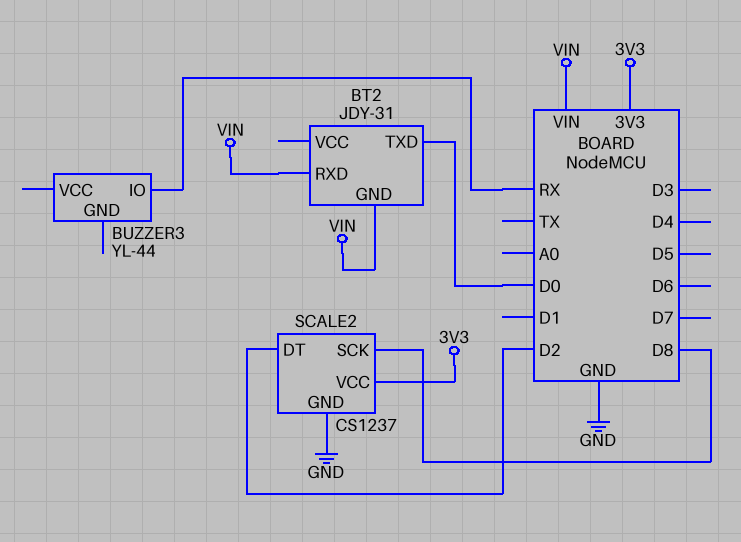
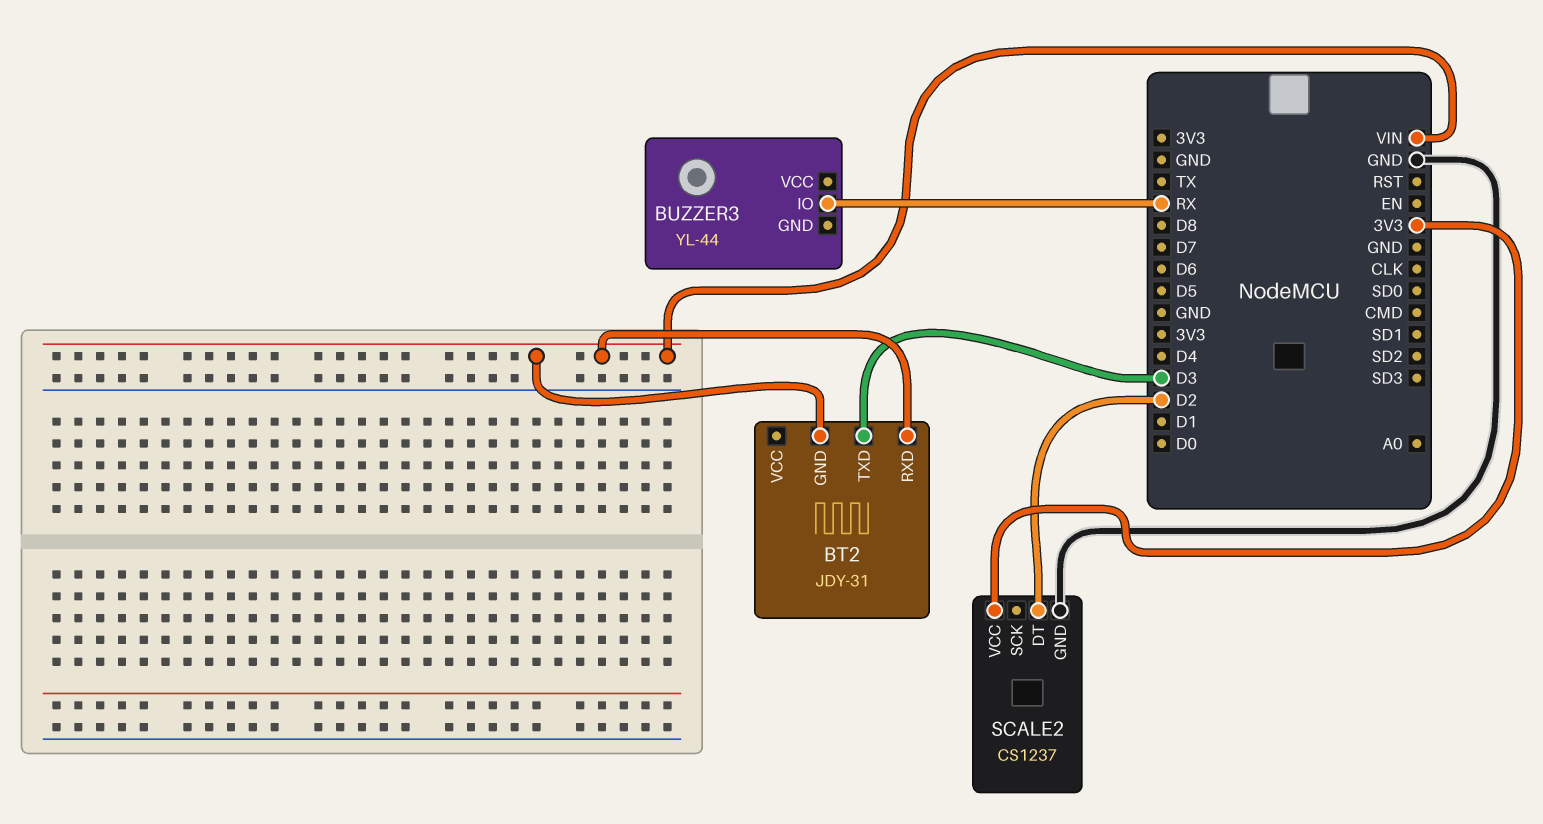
BT2 pin TXD: D0 -> D3
SCALE2 pin SCK: D8 -> none

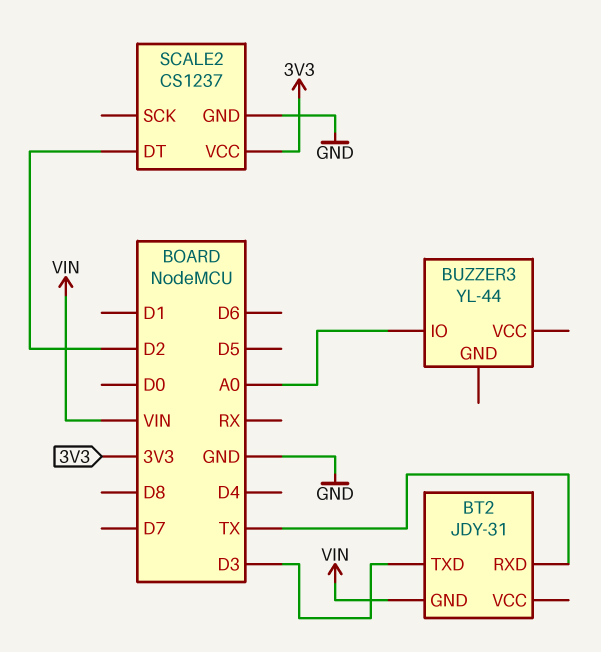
BT2 pin RXD: VIN -> TX
BUZZER3 pin IO: RX -> A0

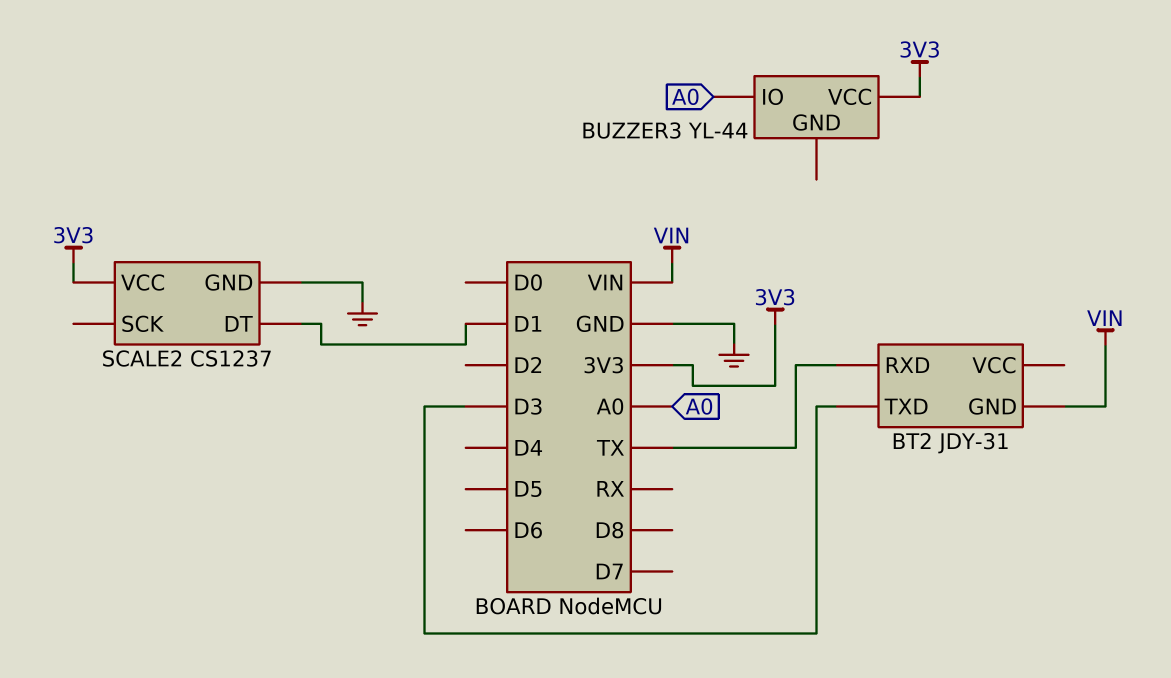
BUZZER3 pin VCC: none -> 3V3
SCALE2 pin DT: D2 -> D1

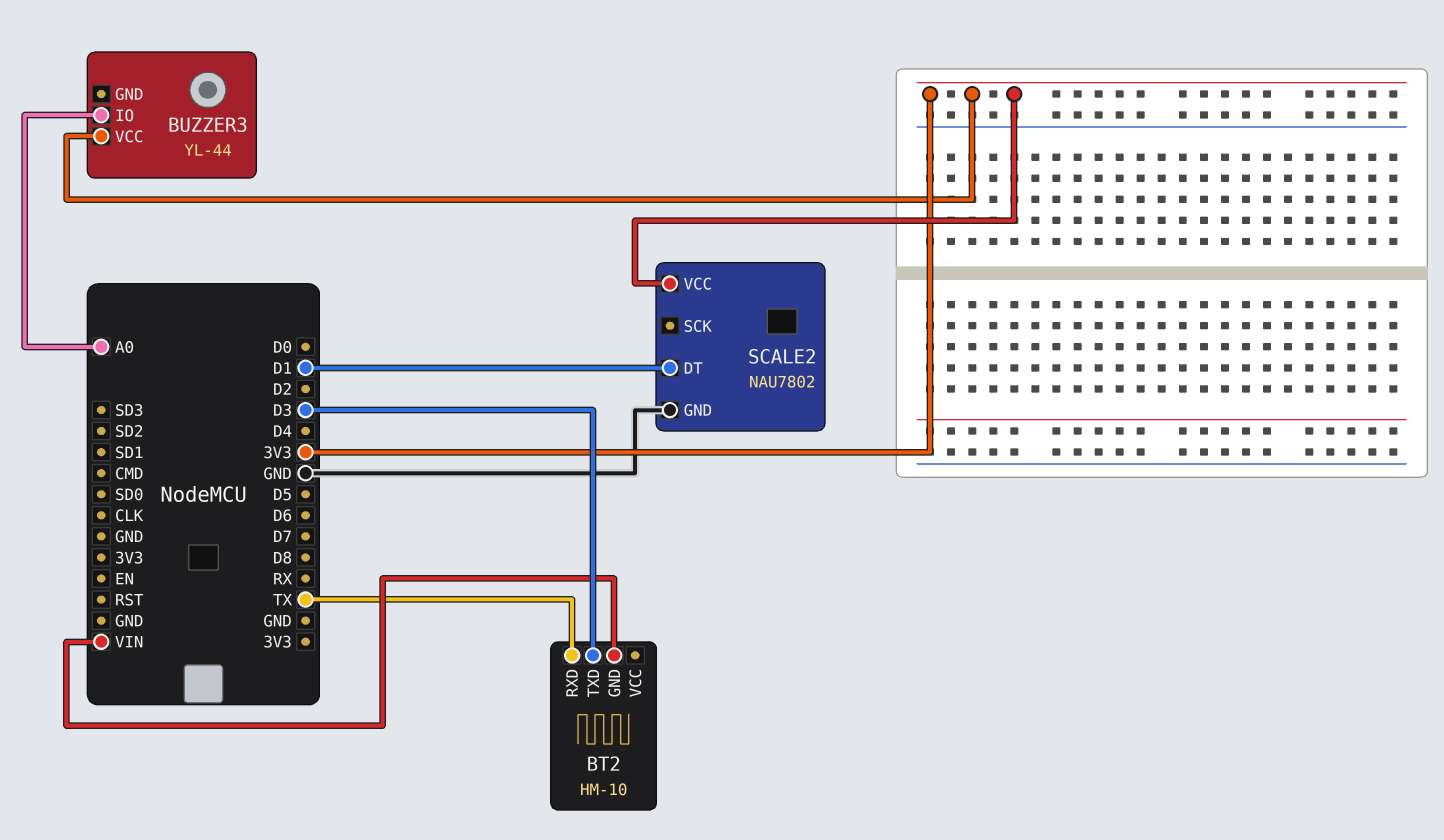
BT2: JDY-31 -> HM-10
SCALE2: CS1237 -> NAU7802

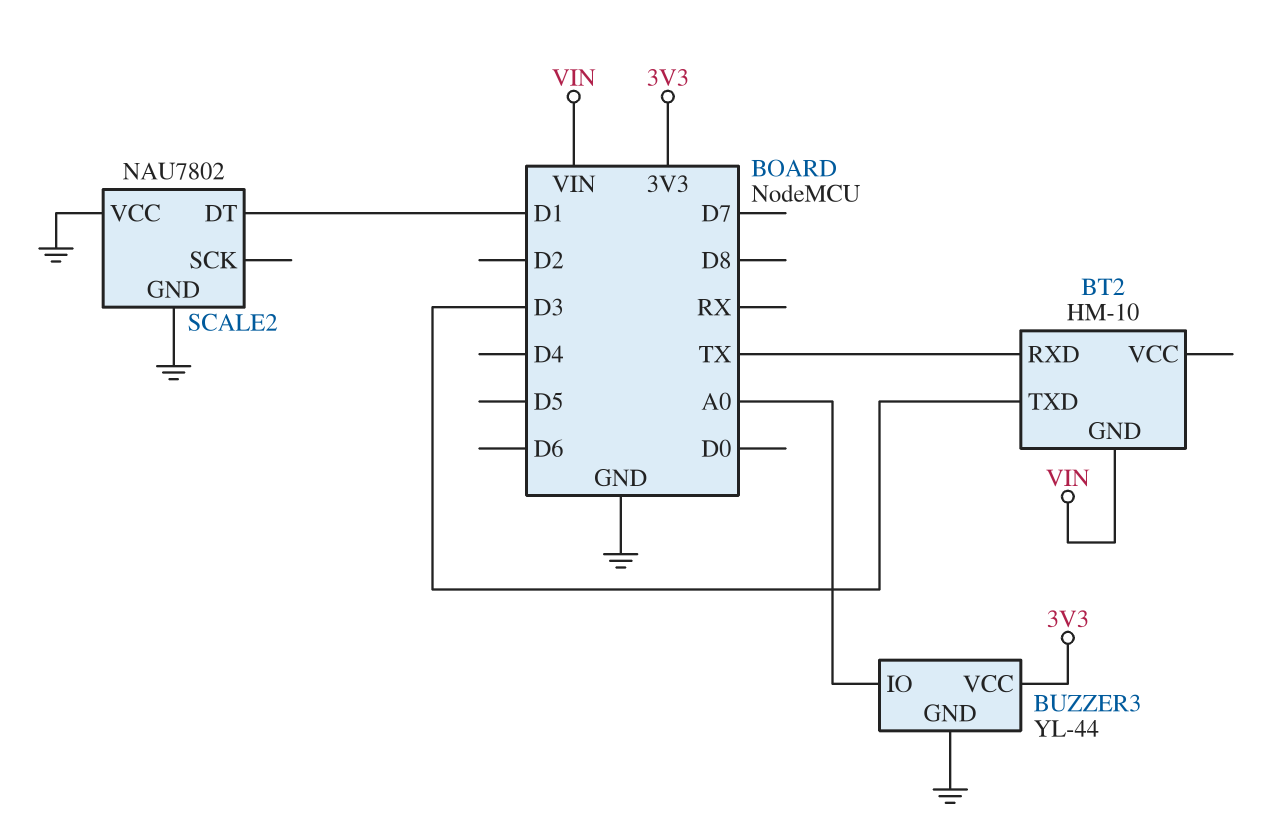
BUZZER3 pin GND: none -> GND
SCALE2 pin VCC: 3V3 -> GND

